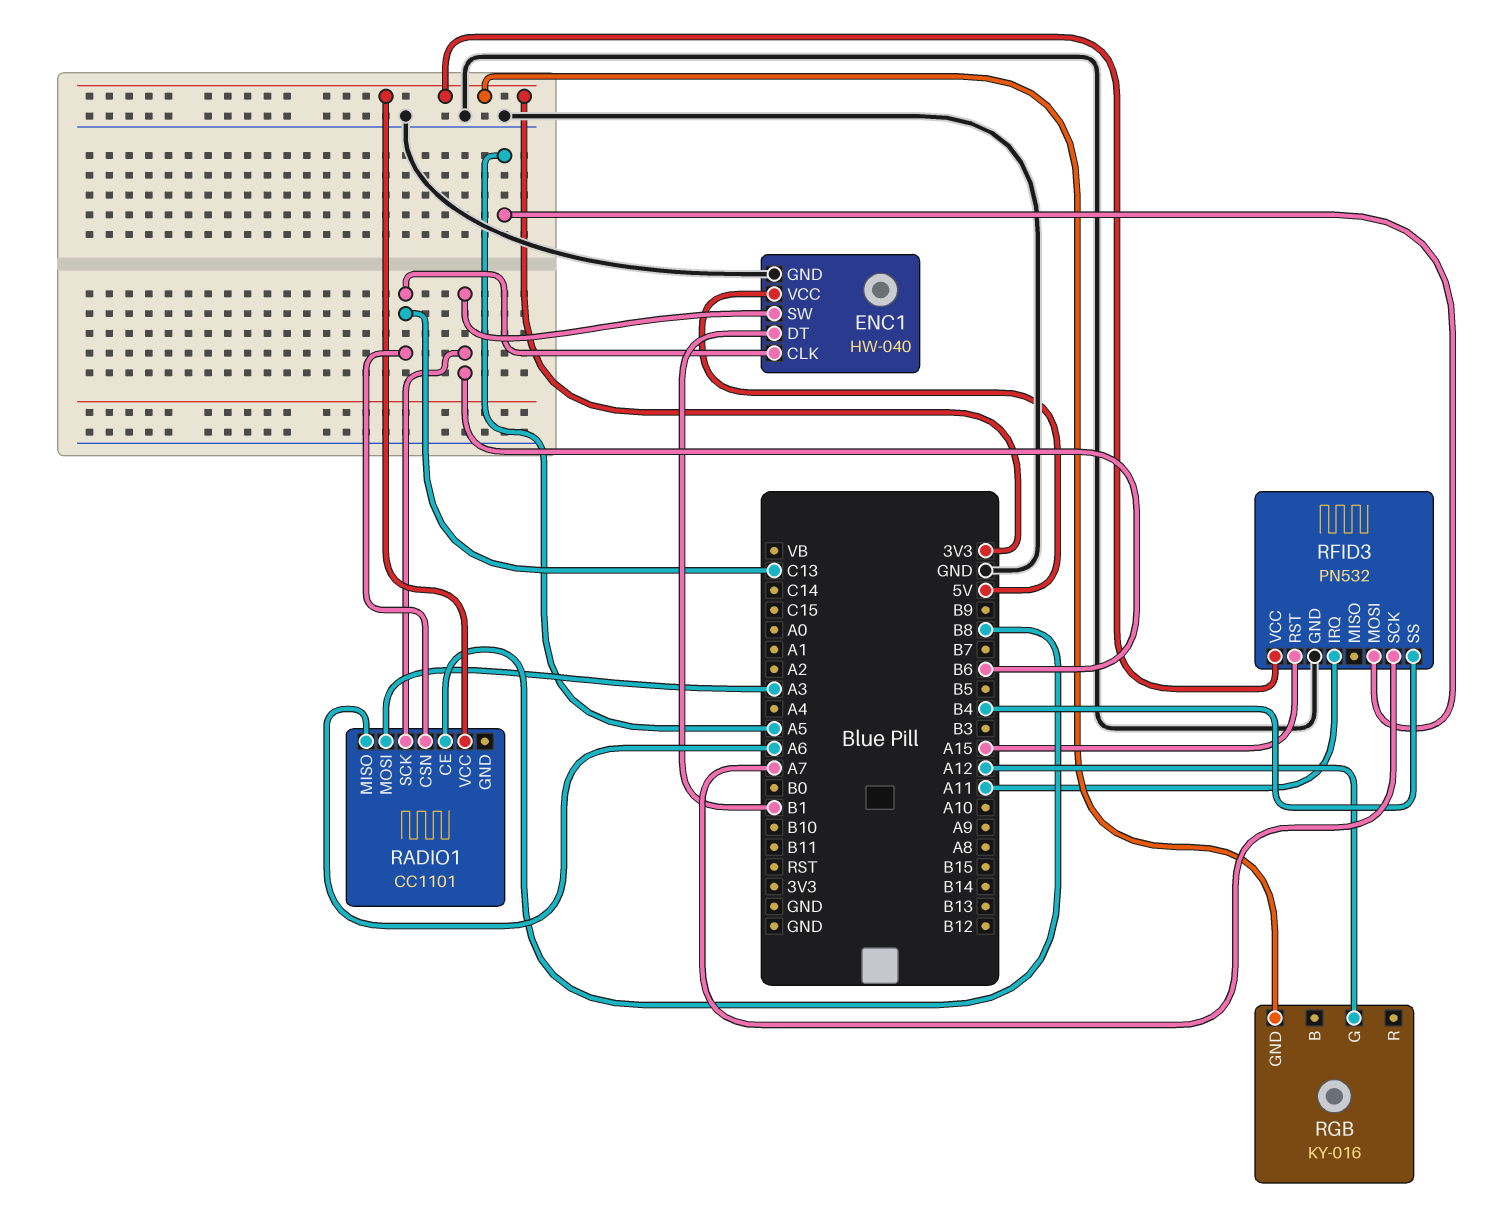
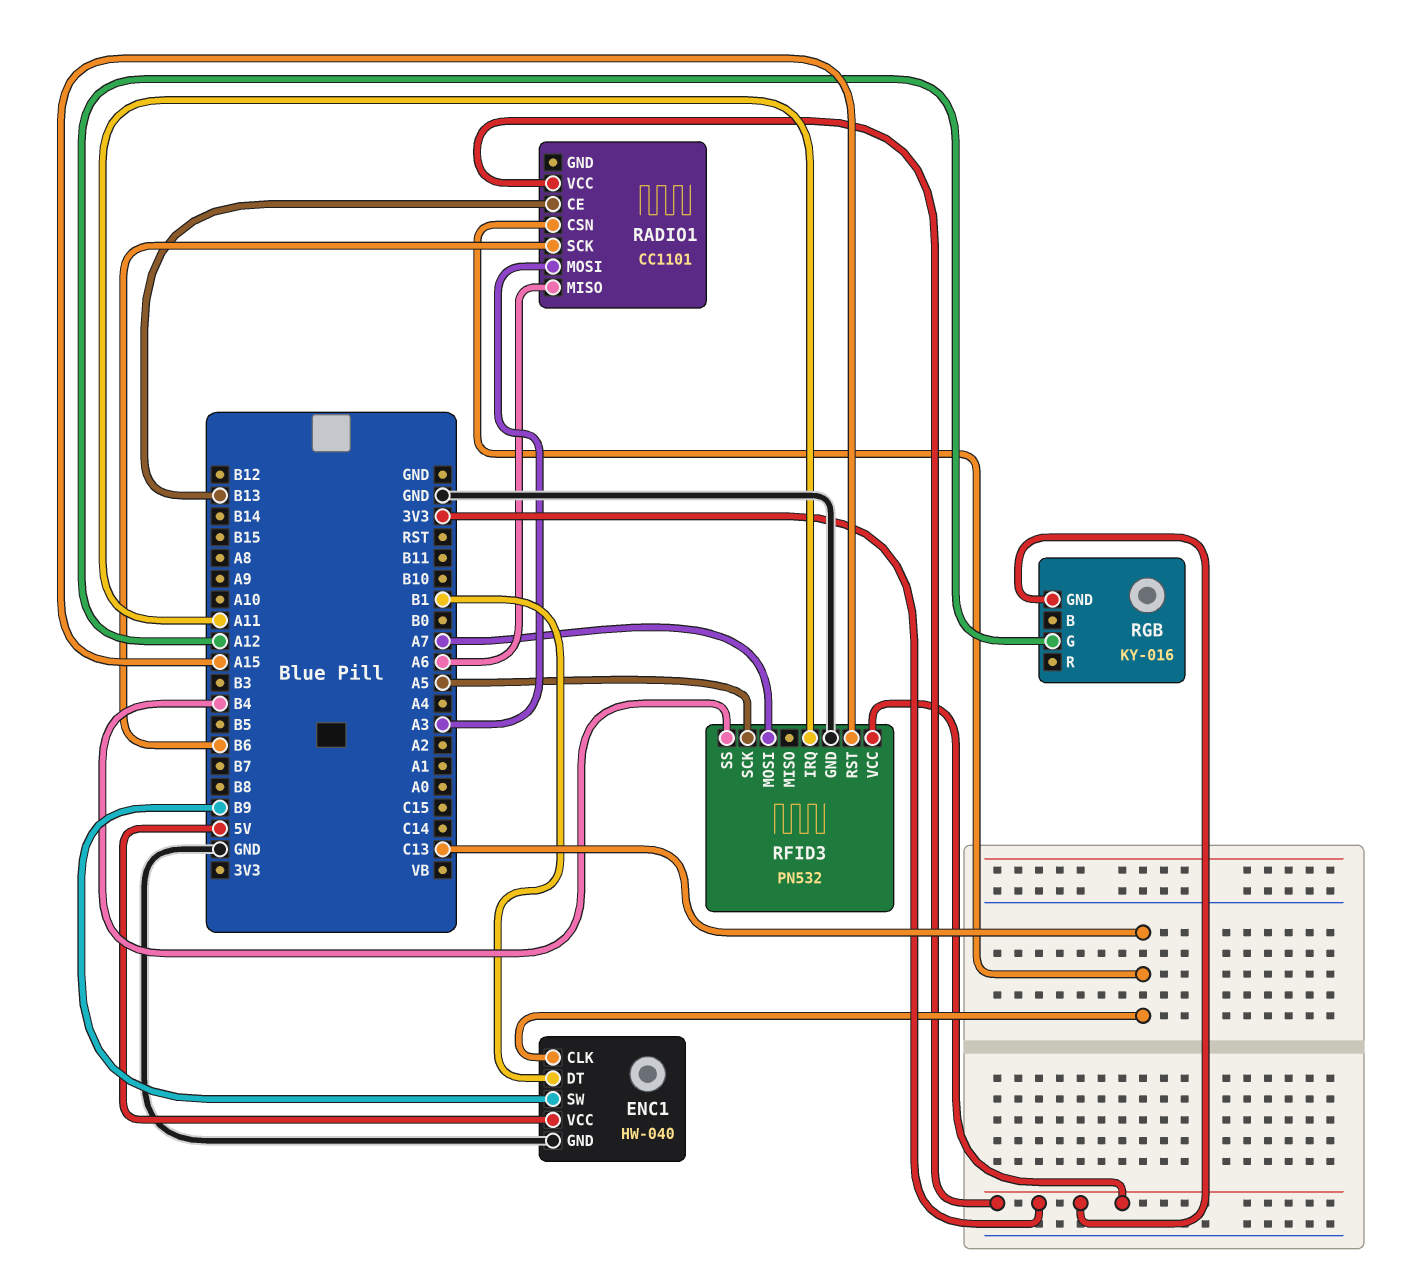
ENC1 pin SW: B6 -> B9
RADIO1 pin CE: B8 -> B13
RFID3 pin MOSI: A5 -> A7
RFID3 pin SCK: A7 -> A5

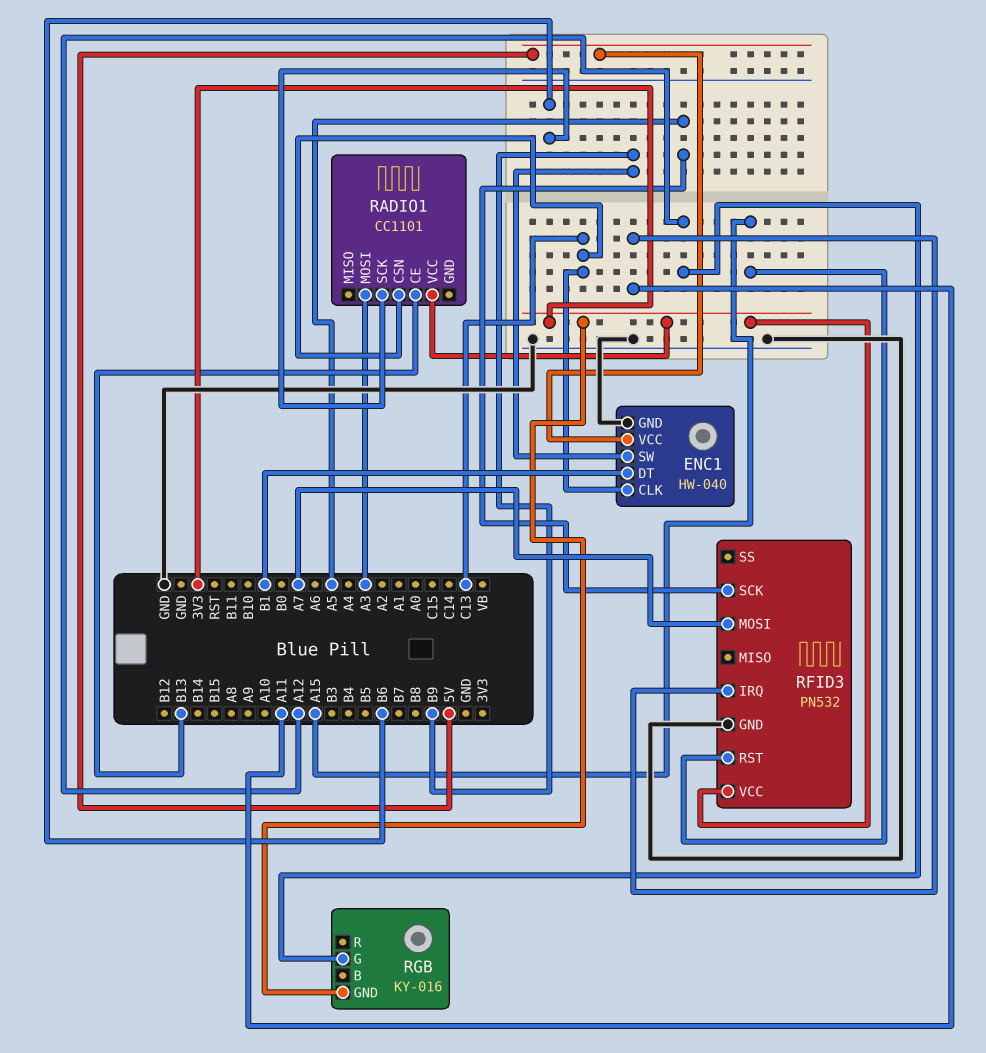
RADIO1 pin MISO: A6 -> none
RFID3 pin SS: B4 -> none

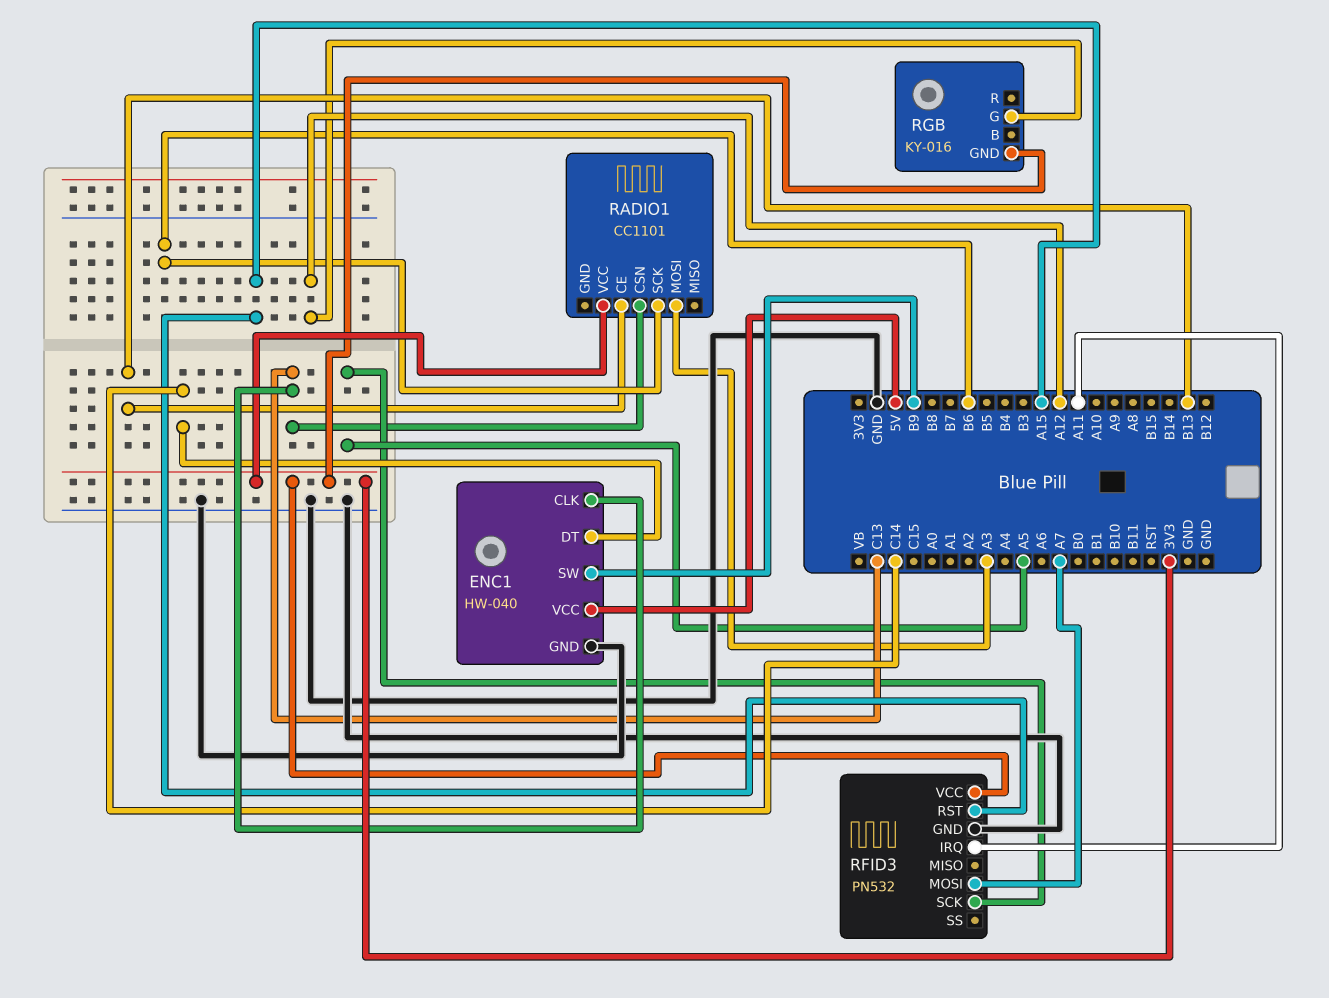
ENC1 pin DT: B1 -> C14

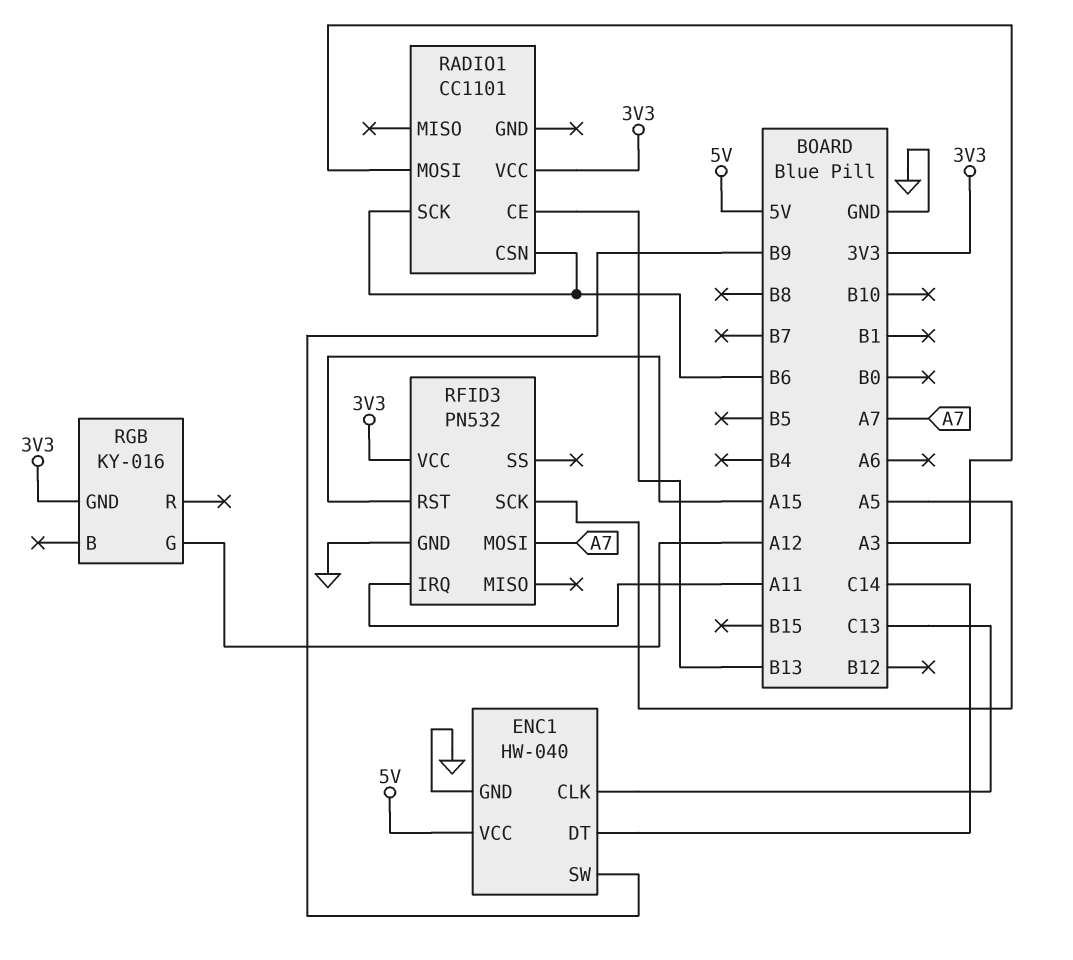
RADIO1 pin CSN: C13 -> B6

